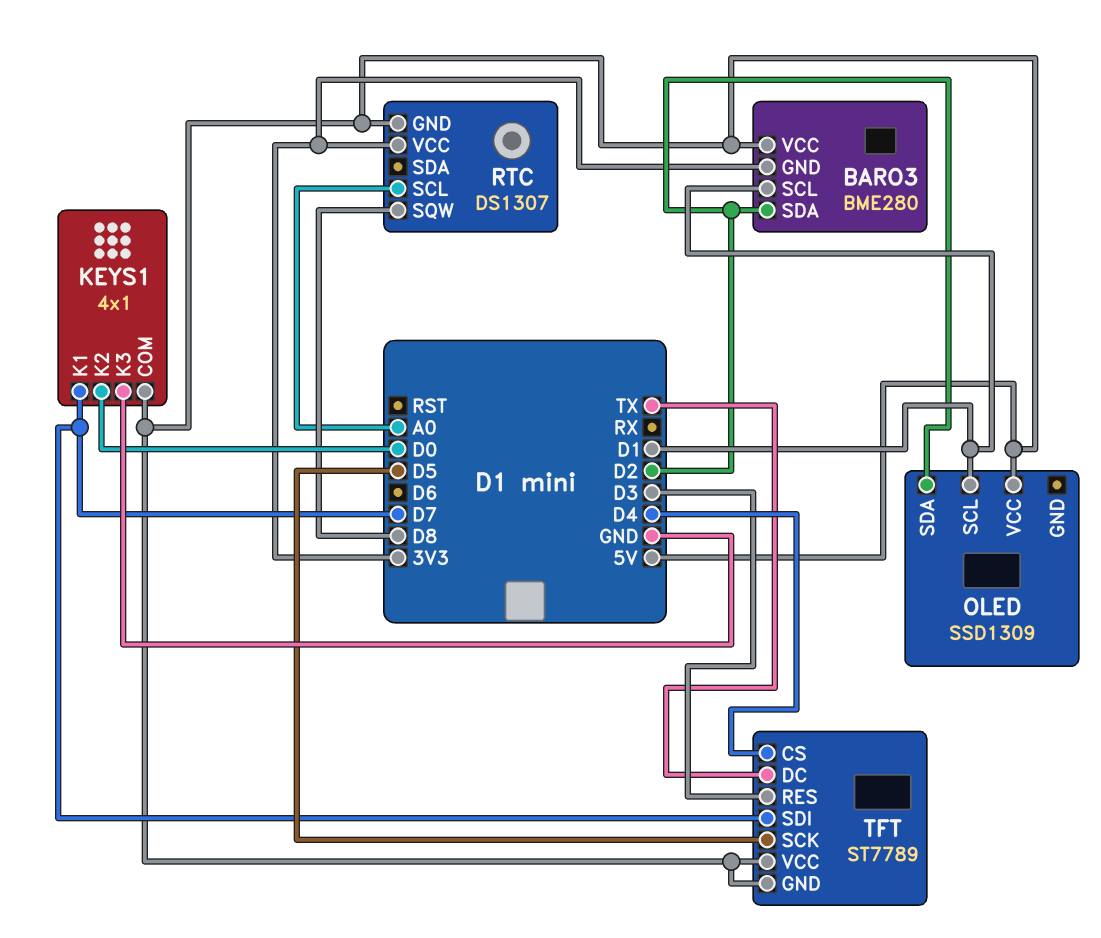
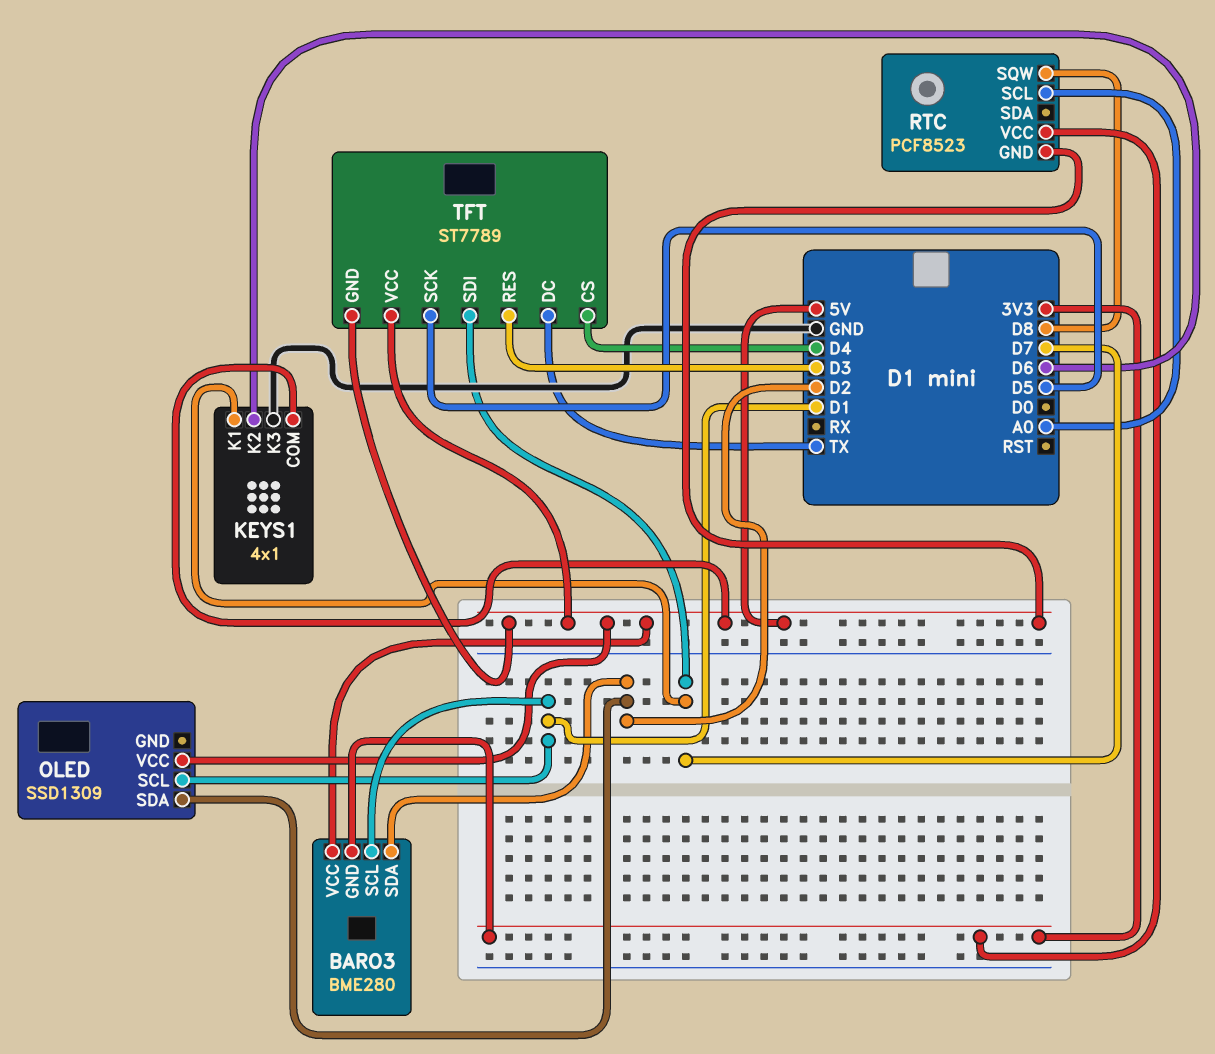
KEYS1 pin K2: D0 -> D6
RTC: DS1307 -> PCF8523

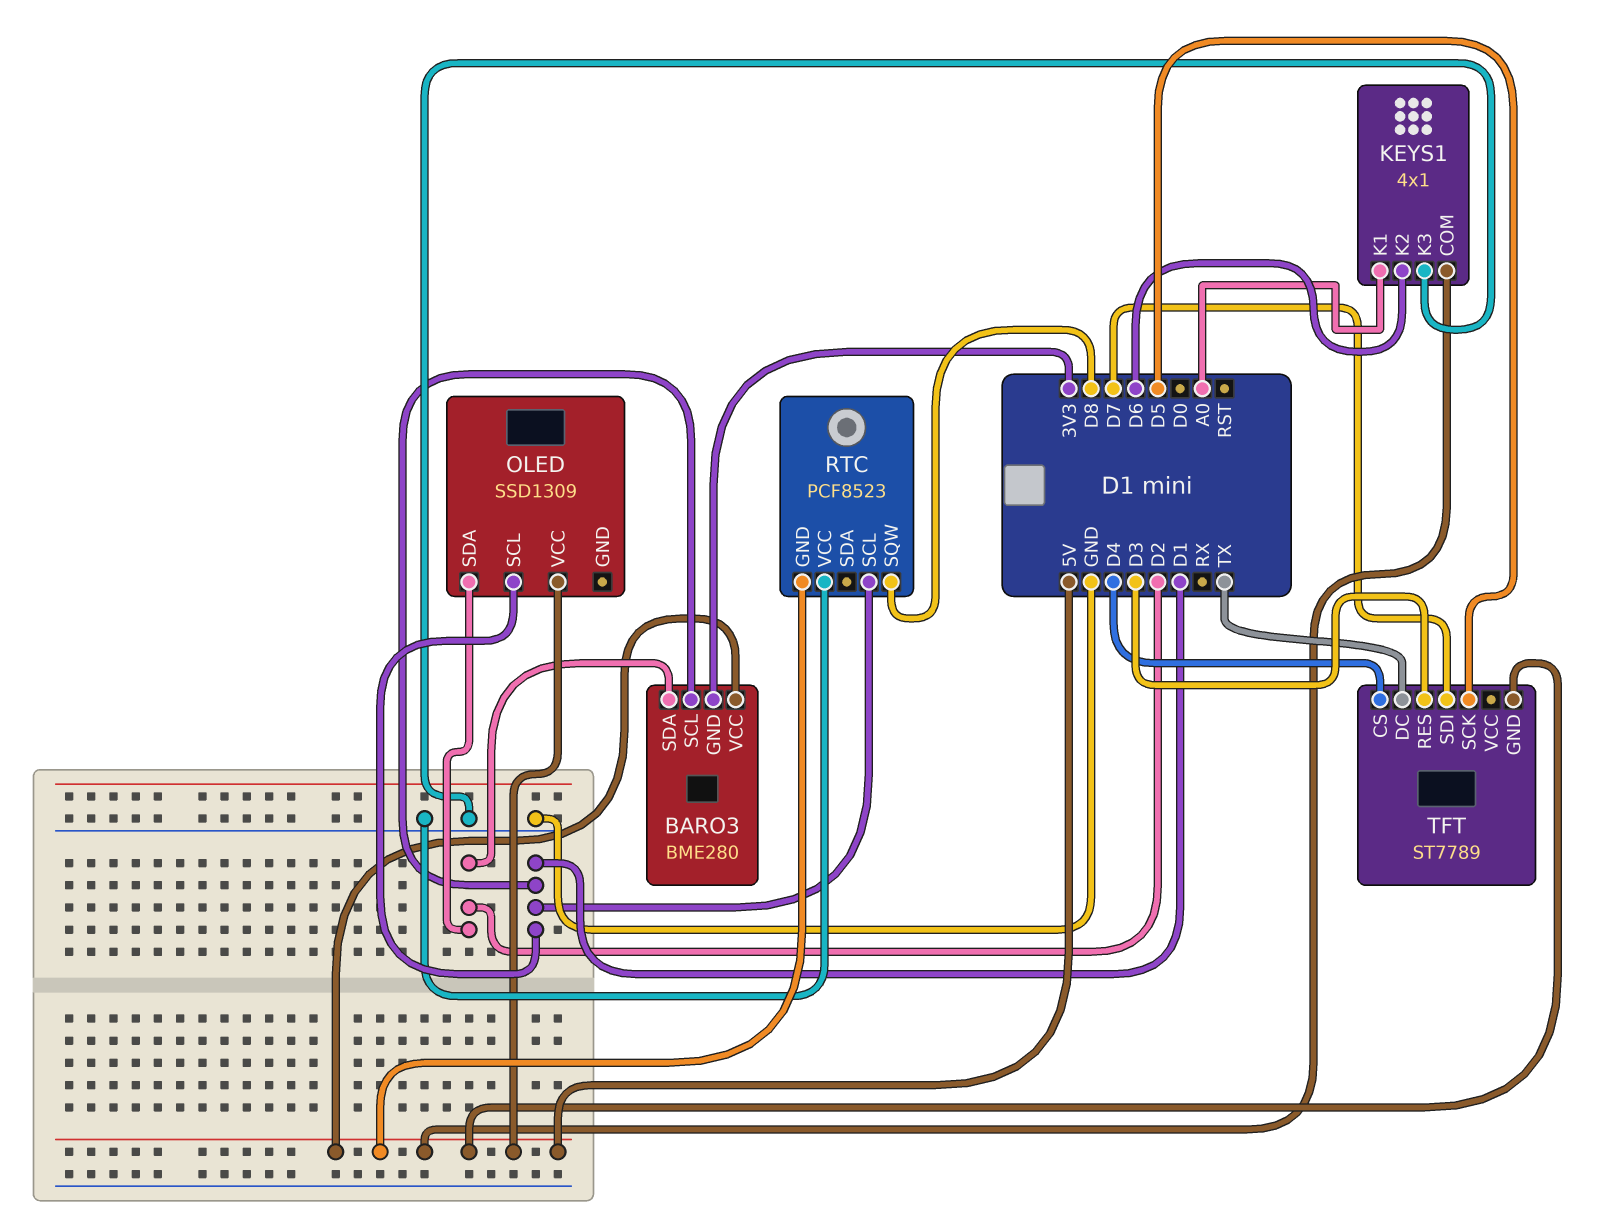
KEYS1 pin K1: D7 -> A0
RTC pin SCL: A0 -> D1
RTC pin VCC: 3V3 -> GND
TFT pin VCC: 5V -> none

